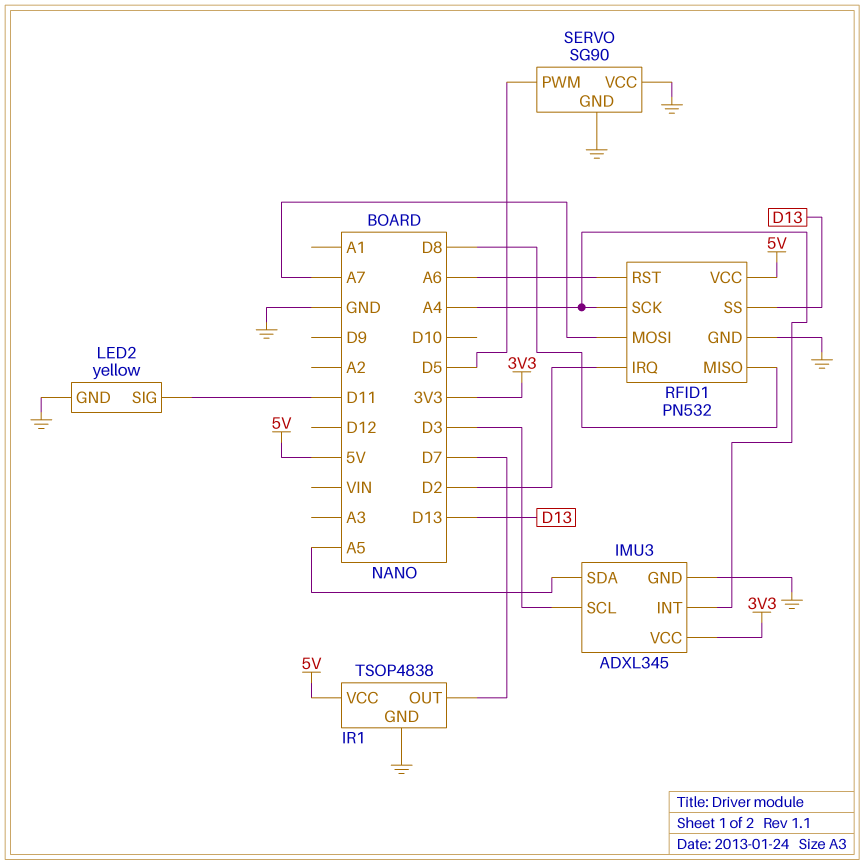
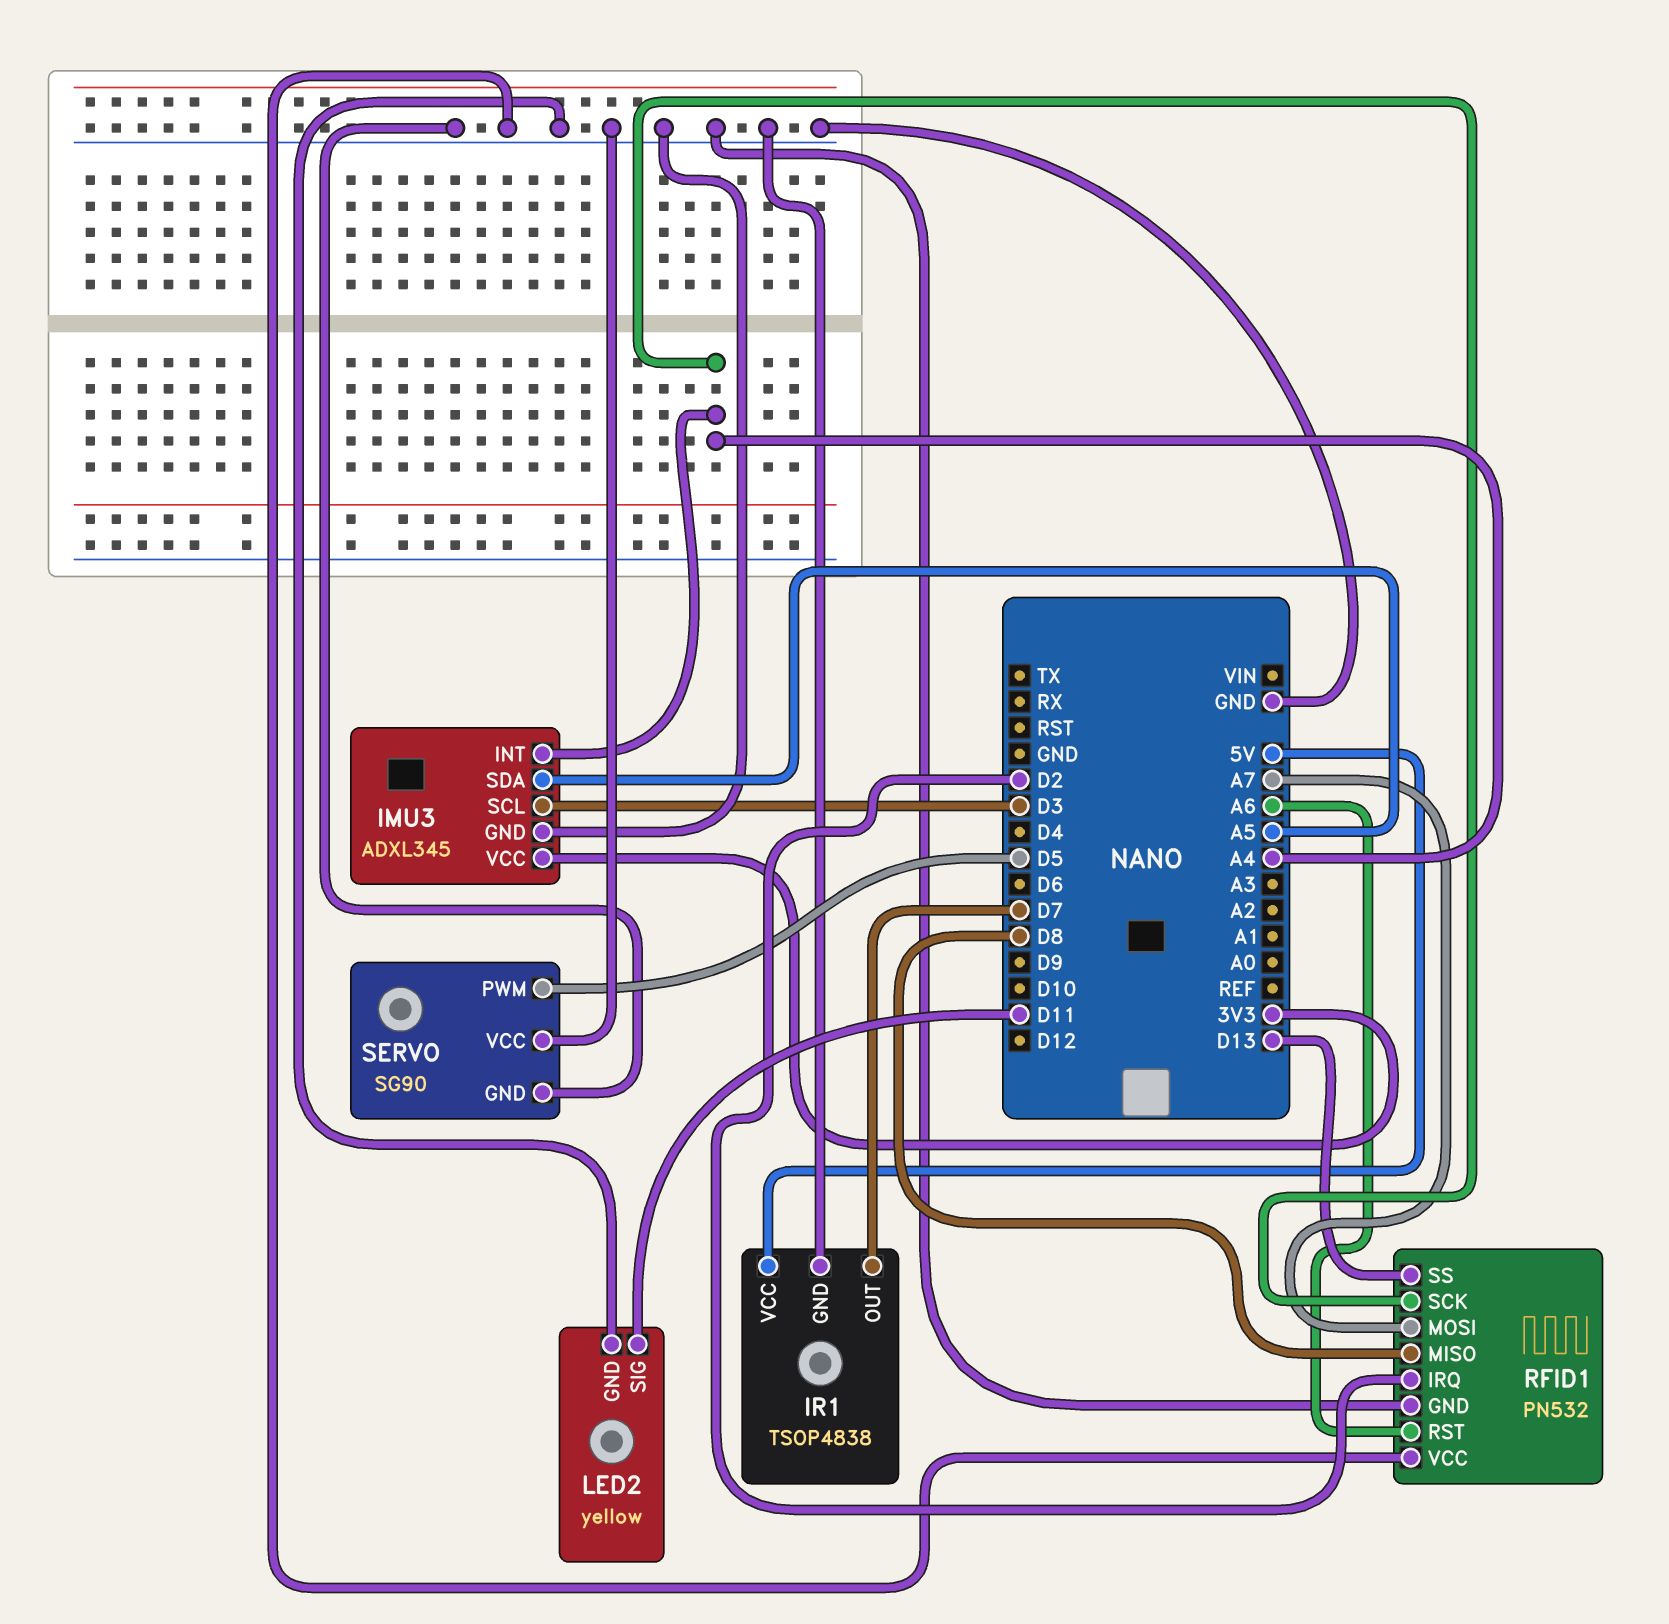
RFID1 pin VCC: 5V -> GND

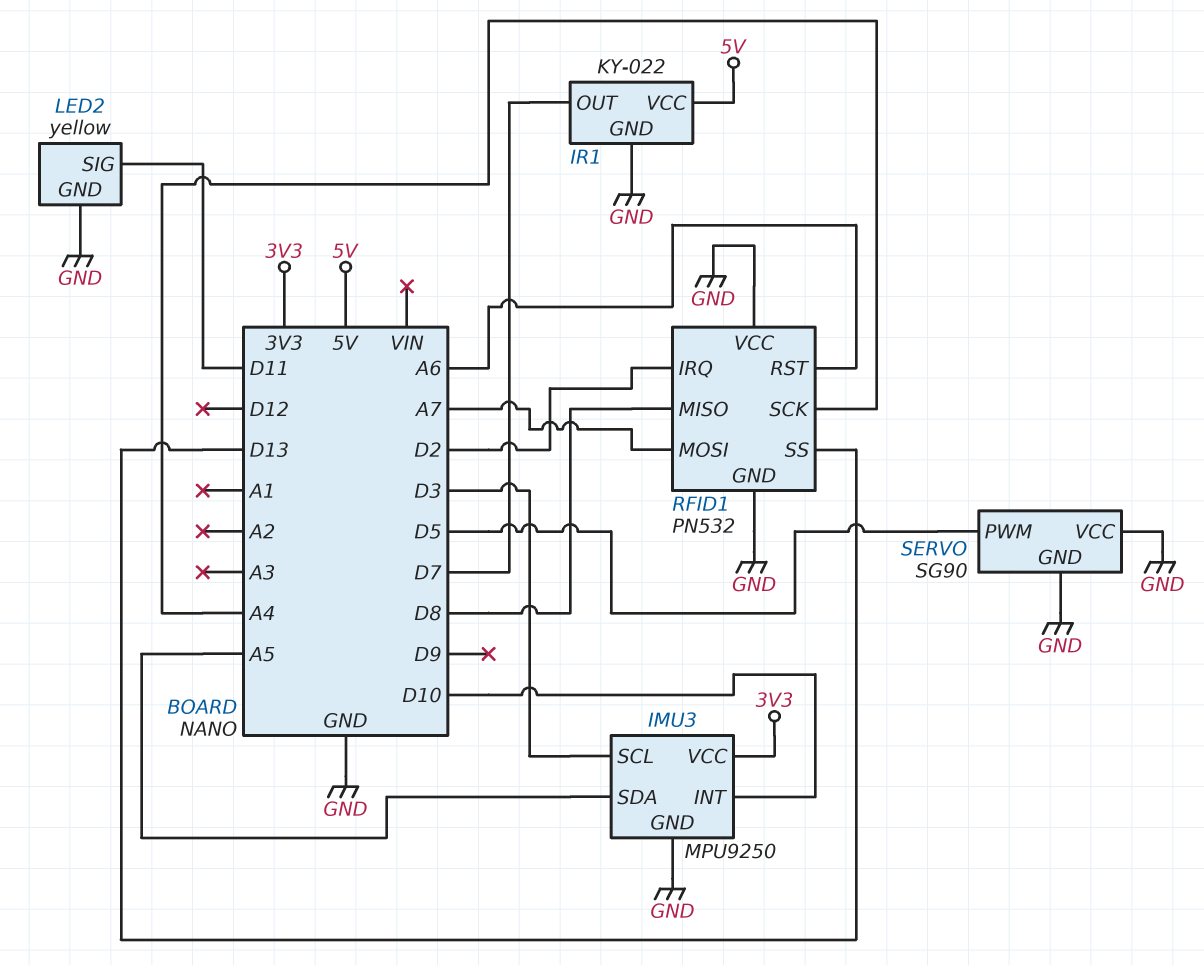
IMU3: ADXL345 -> MPU9250
IMU3 pin INT: A4 -> D10
IR1: TSOP4838 -> KY-022

